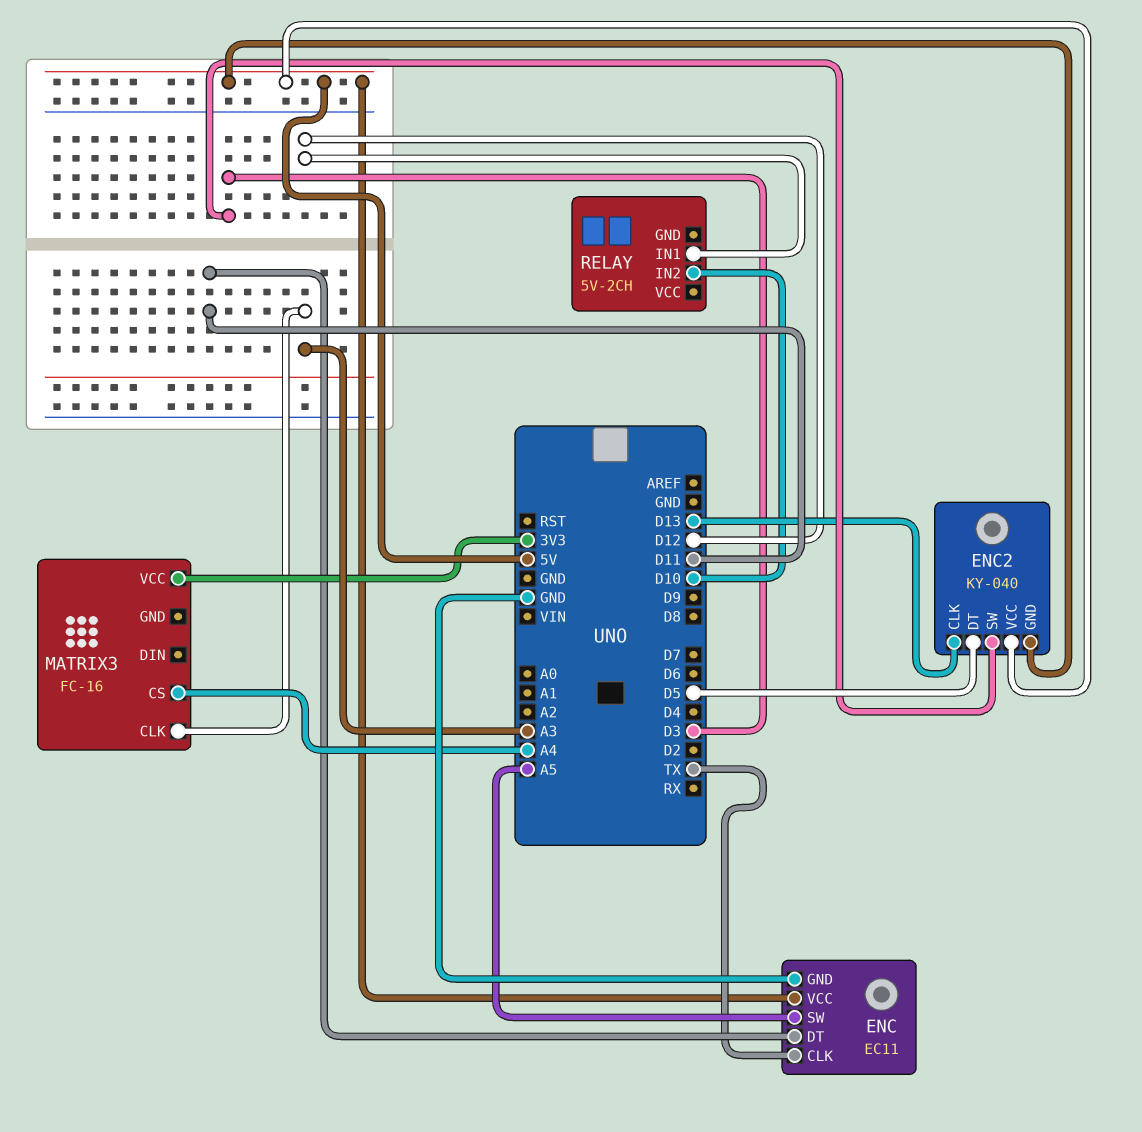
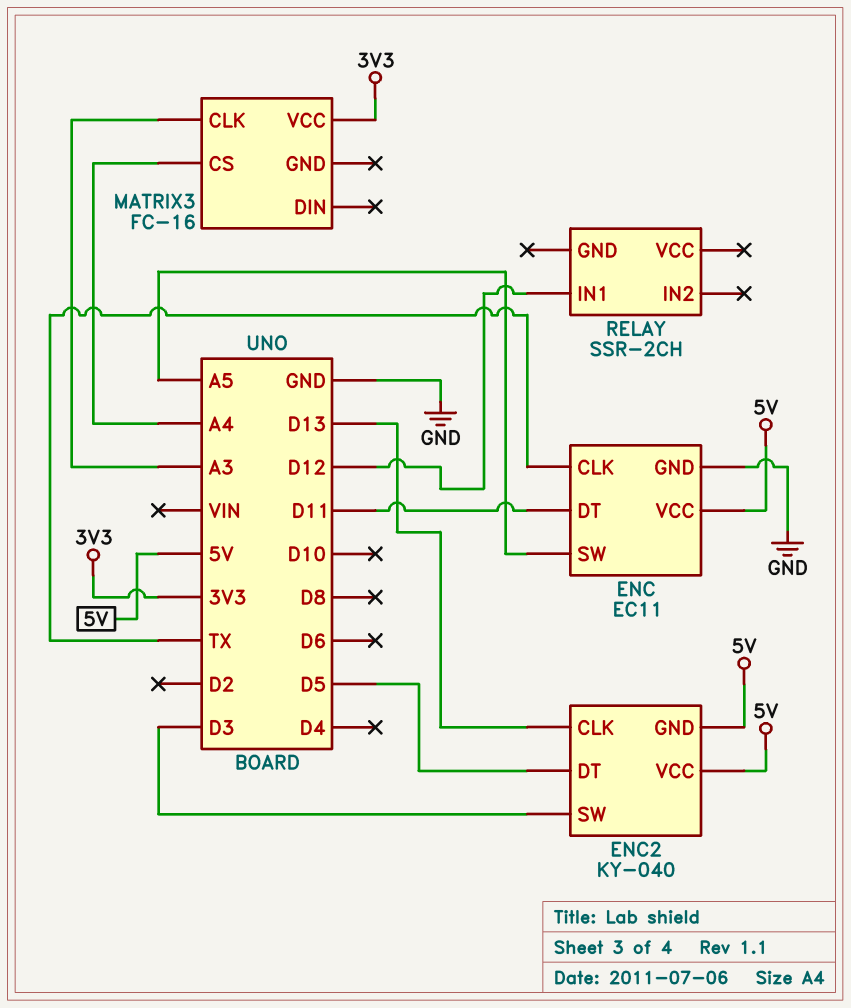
RELAY: 5V-2CH -> SSR-2CH
RELAY pin IN2: D10 -> none

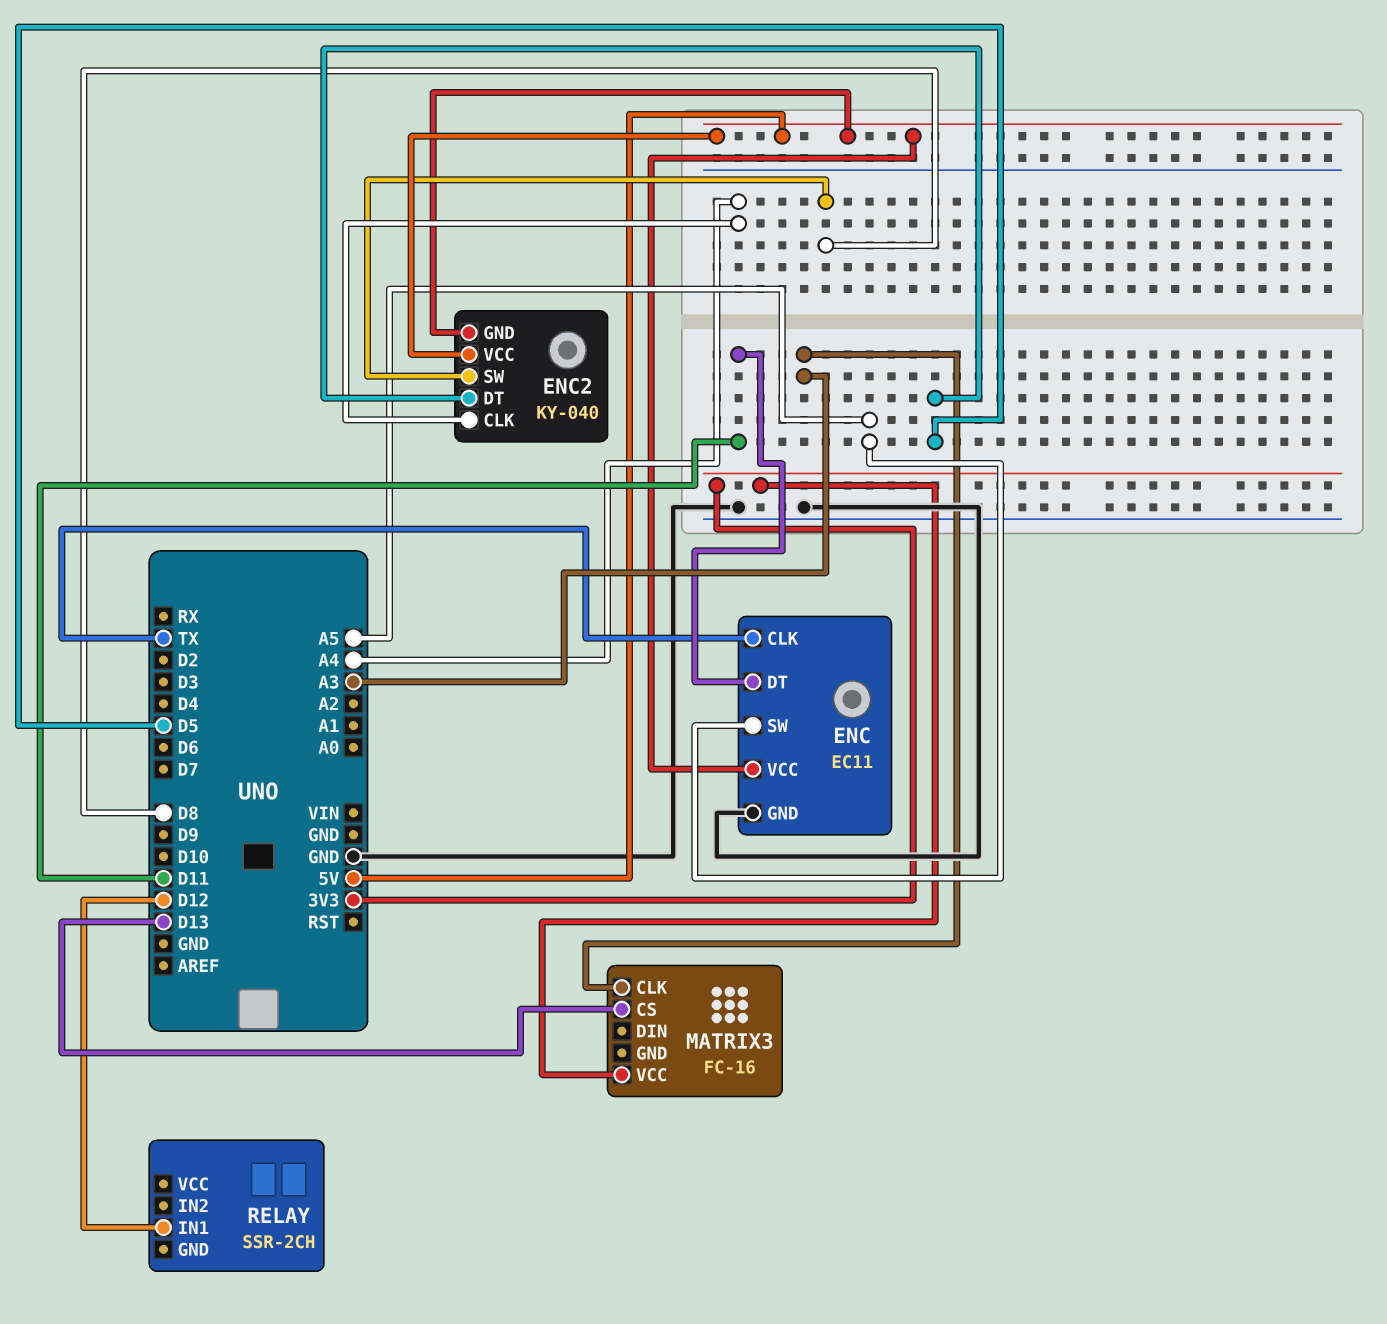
ENC2 pin CLK: D13 -> A4
ENC2 pin SW: D3 -> D8
MATRIX3 pin CS: A4 -> D13

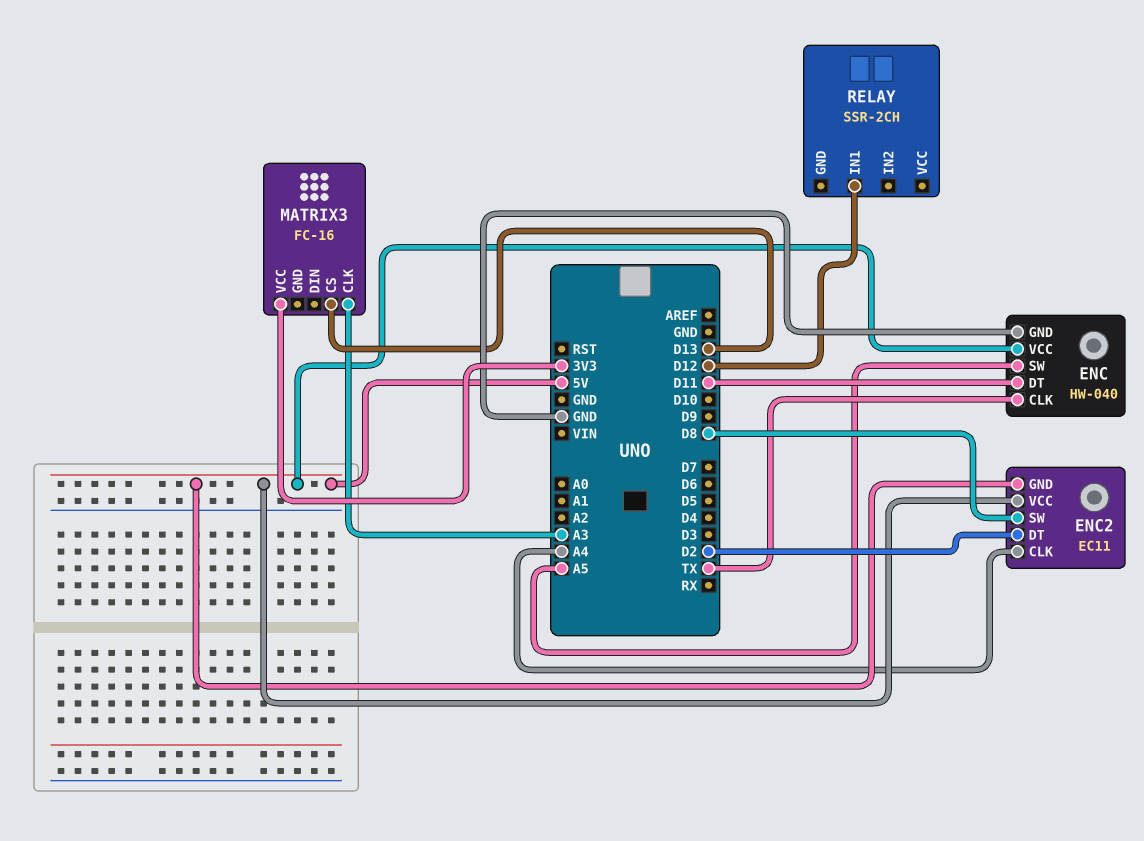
ENC: EC11 -> HW-040
ENC2: KY-040 -> EC11
ENC2 pin DT: D5 -> D2

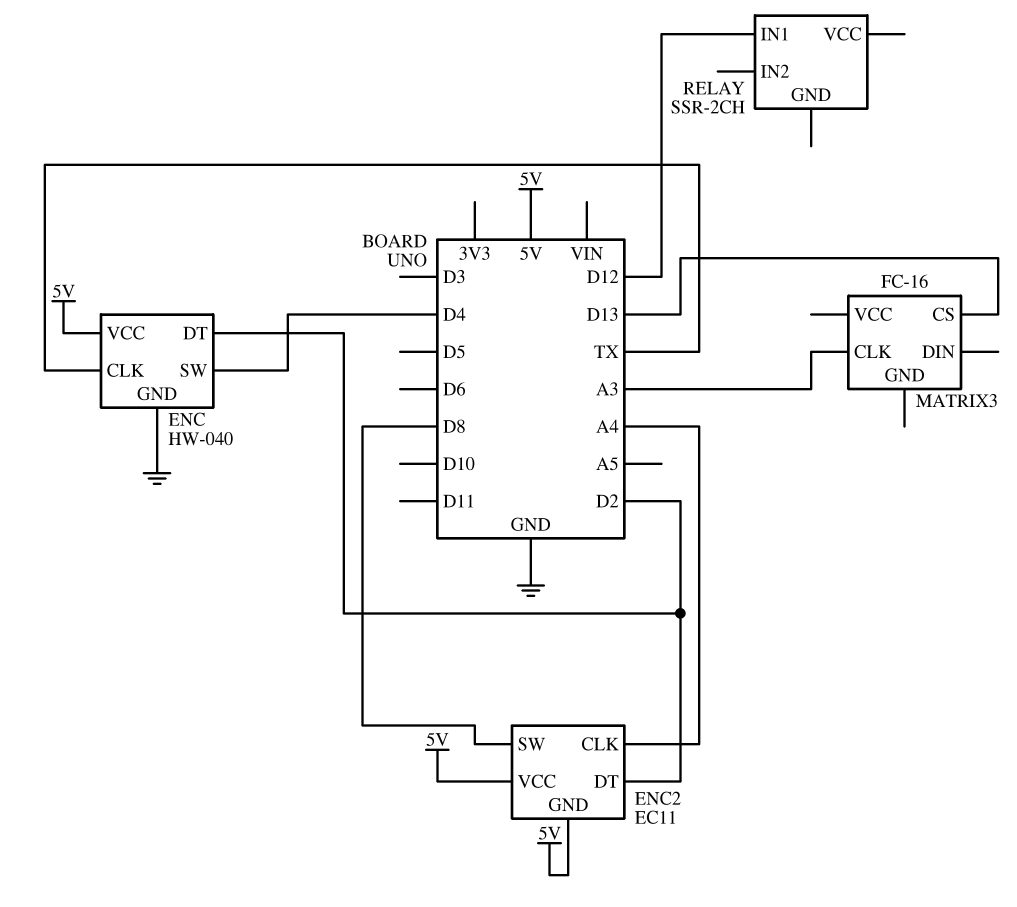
ENC pin DT: D11 -> D2
ENC pin SW: A5 -> D4
MATRIX3 pin VCC: 3V3 -> none

